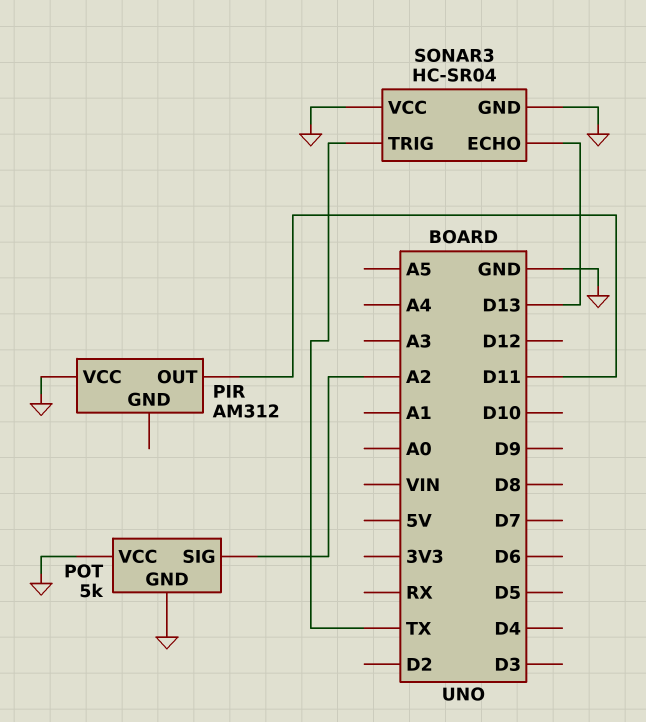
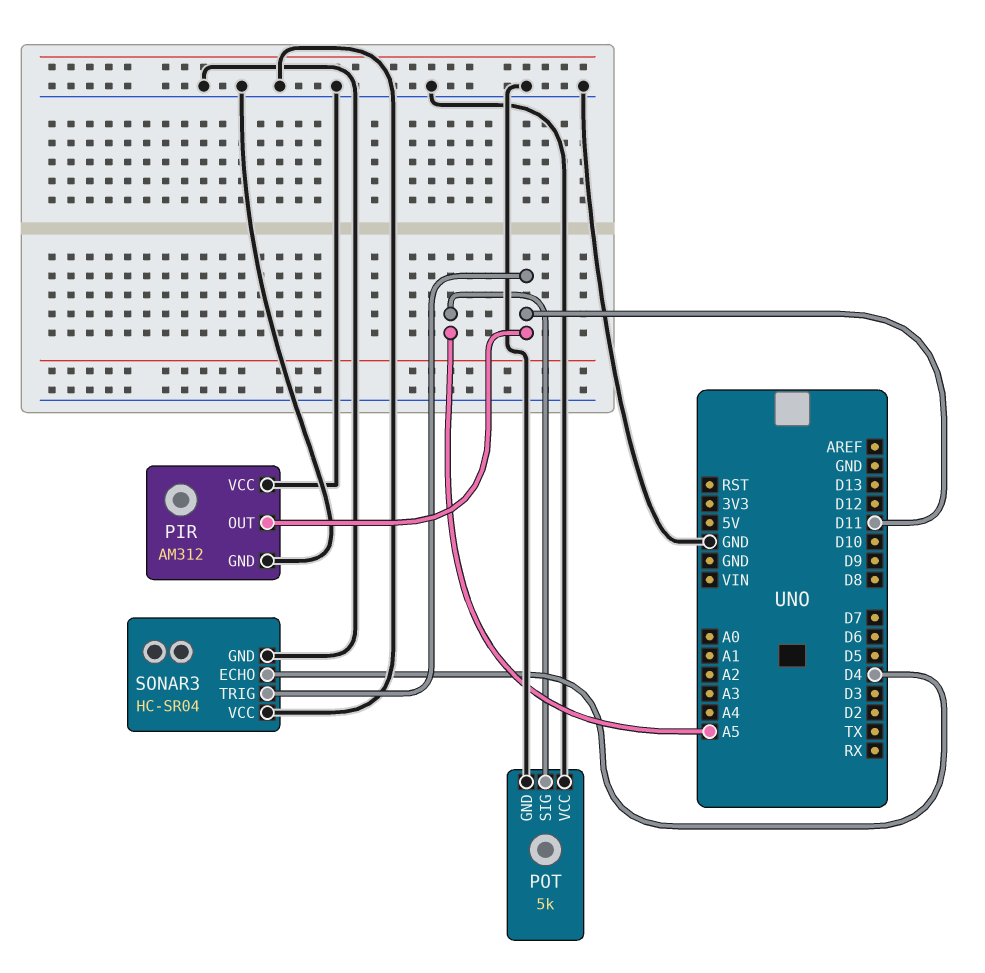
PIR pin GND: none -> GND
POT pin SIG: A2 -> A5
SONAR3 pin ECHO: D13 -> D4
SONAR3 pin TRIG: TX -> D11

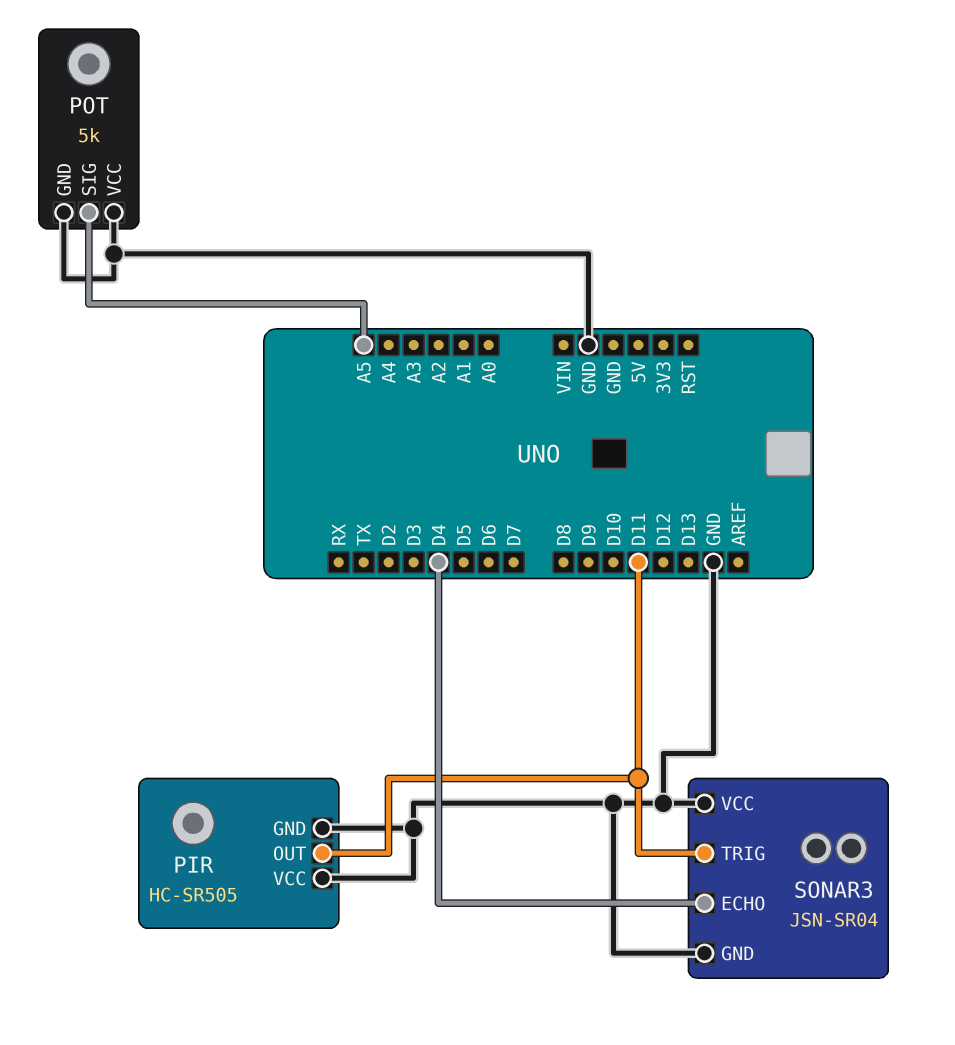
PIR: AM312 -> HC-SR505
SONAR3: HC-SR04 -> JSN-SR04

